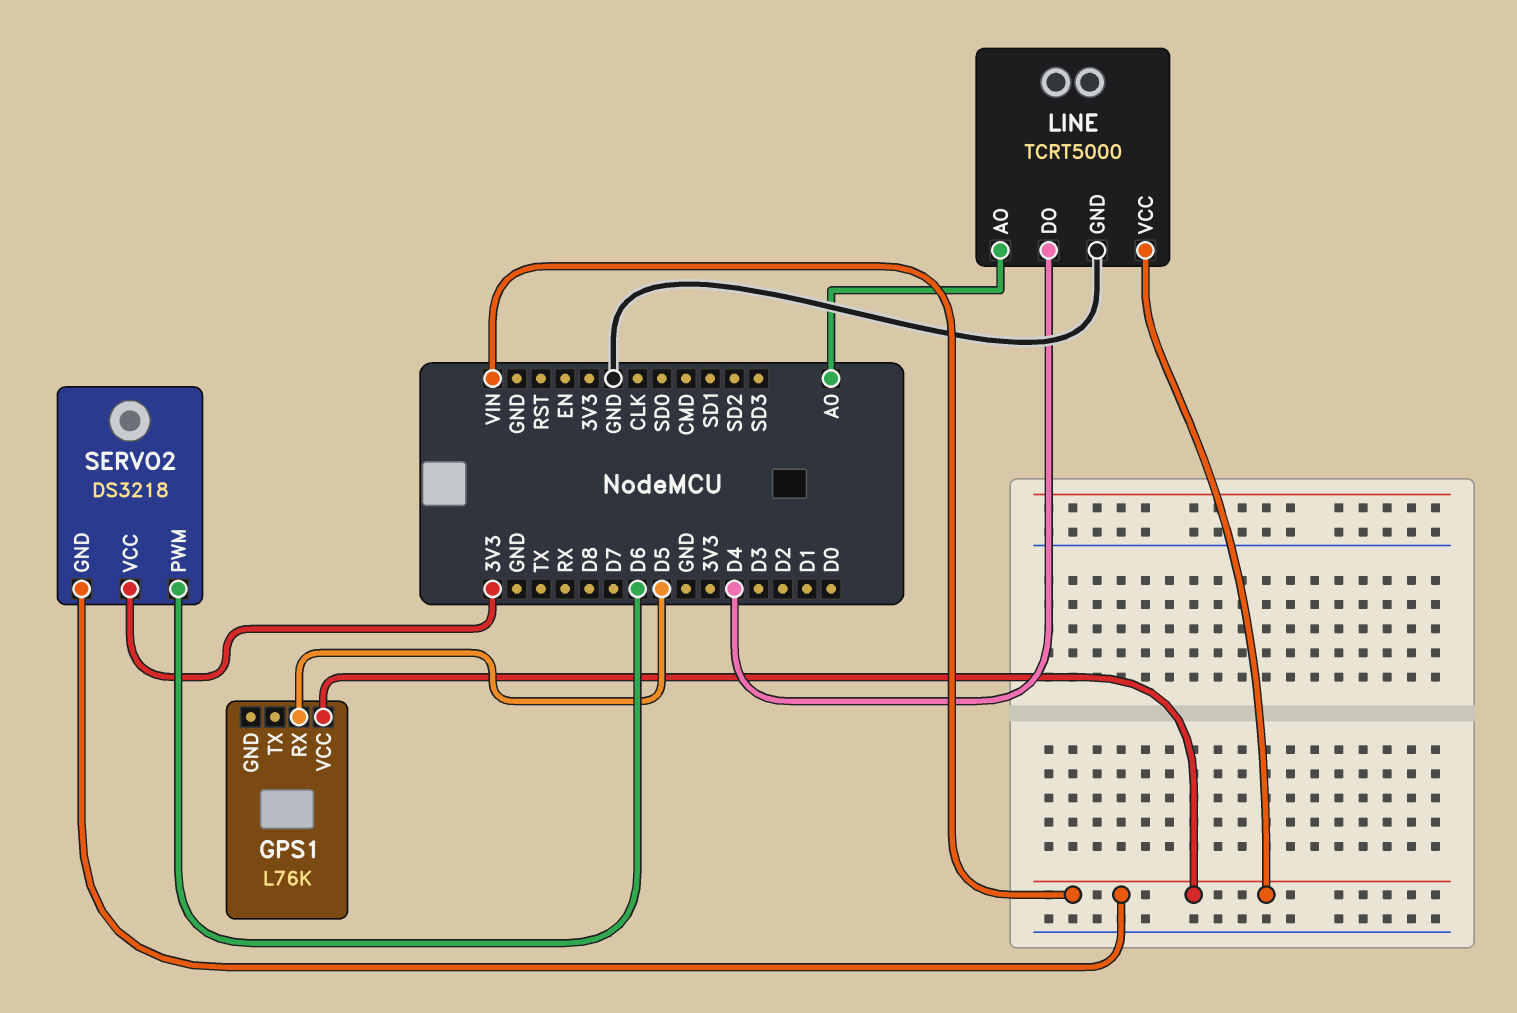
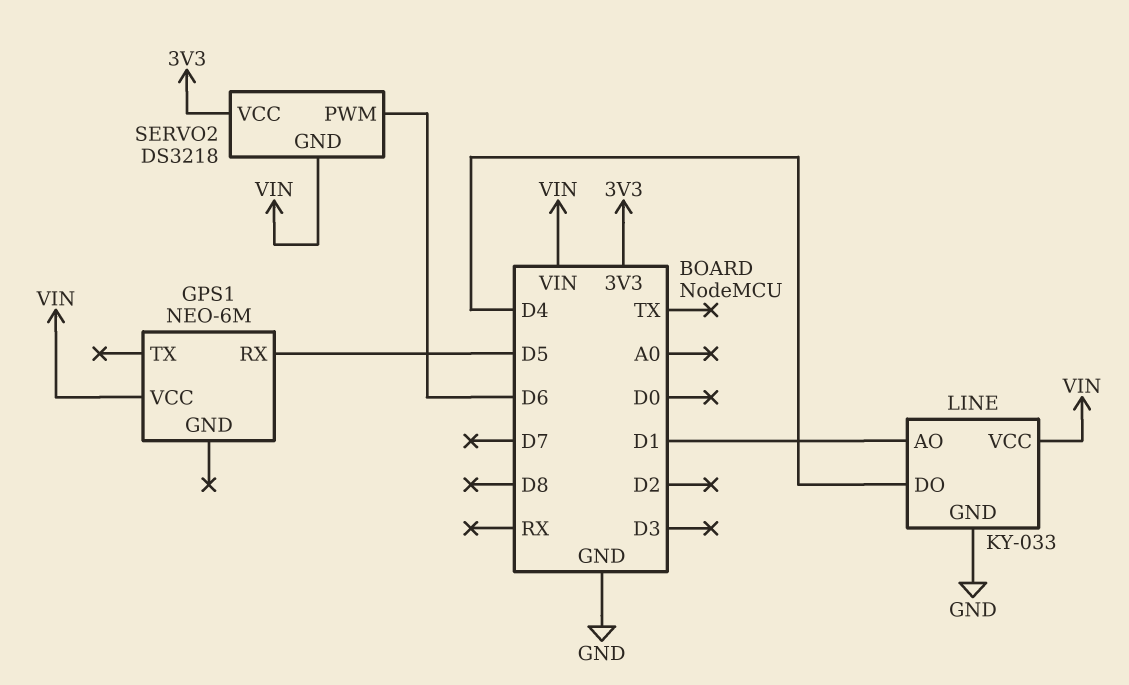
GPS1: L76K -> NEO-6M
LINE: TCRT5000 -> KY-033
LINE pin AO: A0 -> D1

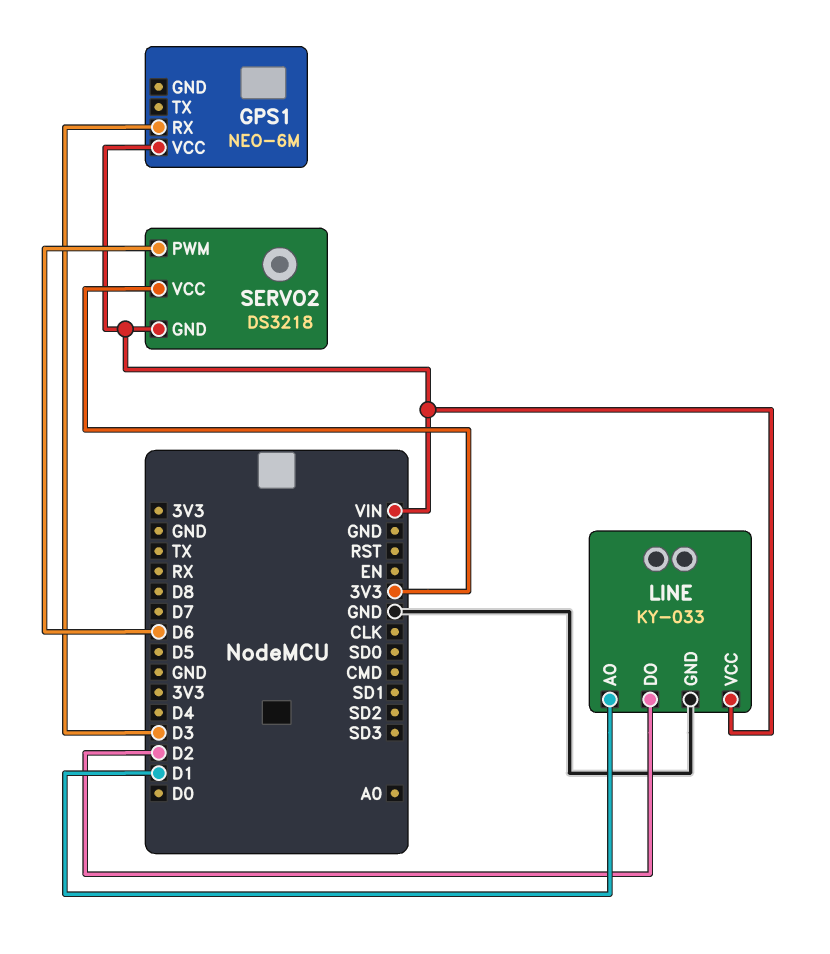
GPS1 pin RX: D5 -> D3
LINE pin DO: D4 -> D2

